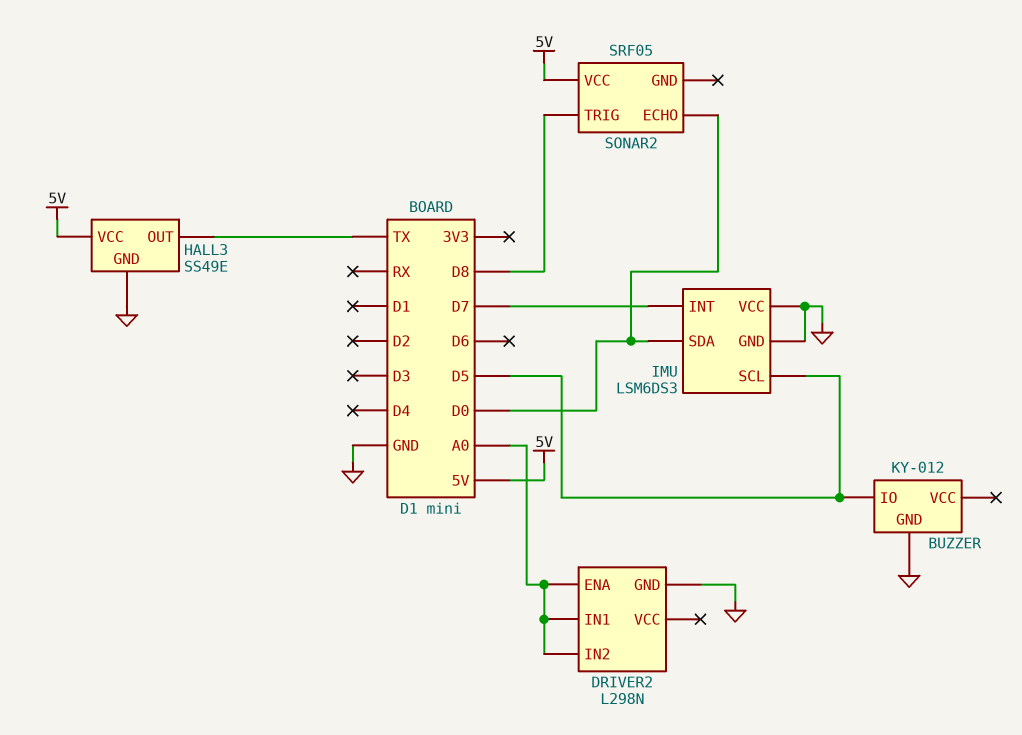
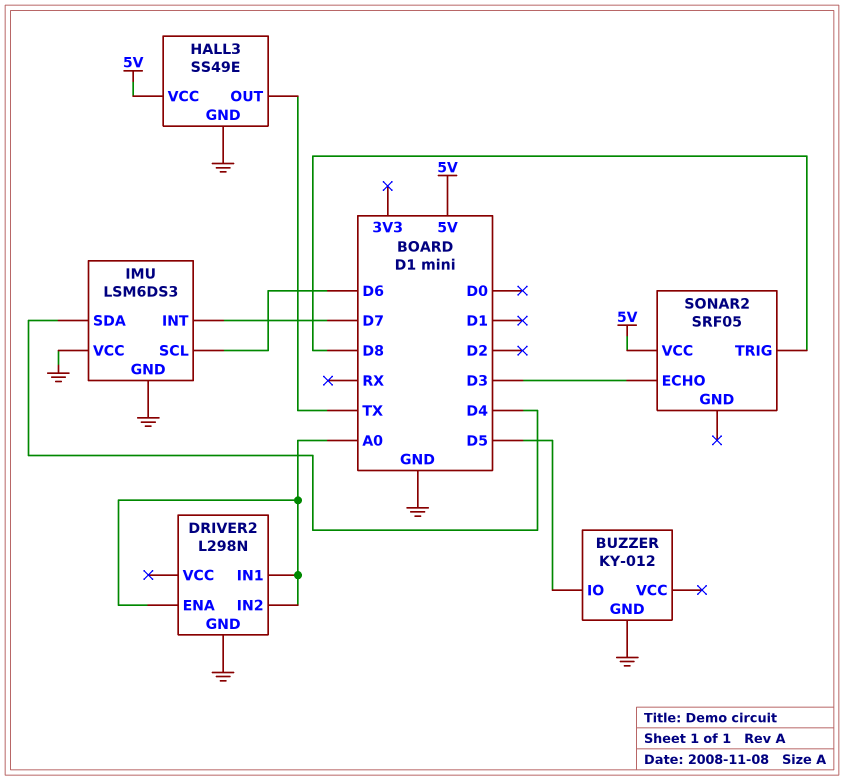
IMU pin SCL: D5 -> D6
IMU pin SDA: D0 -> D4
SONAR2 pin ECHO: D0 -> D3

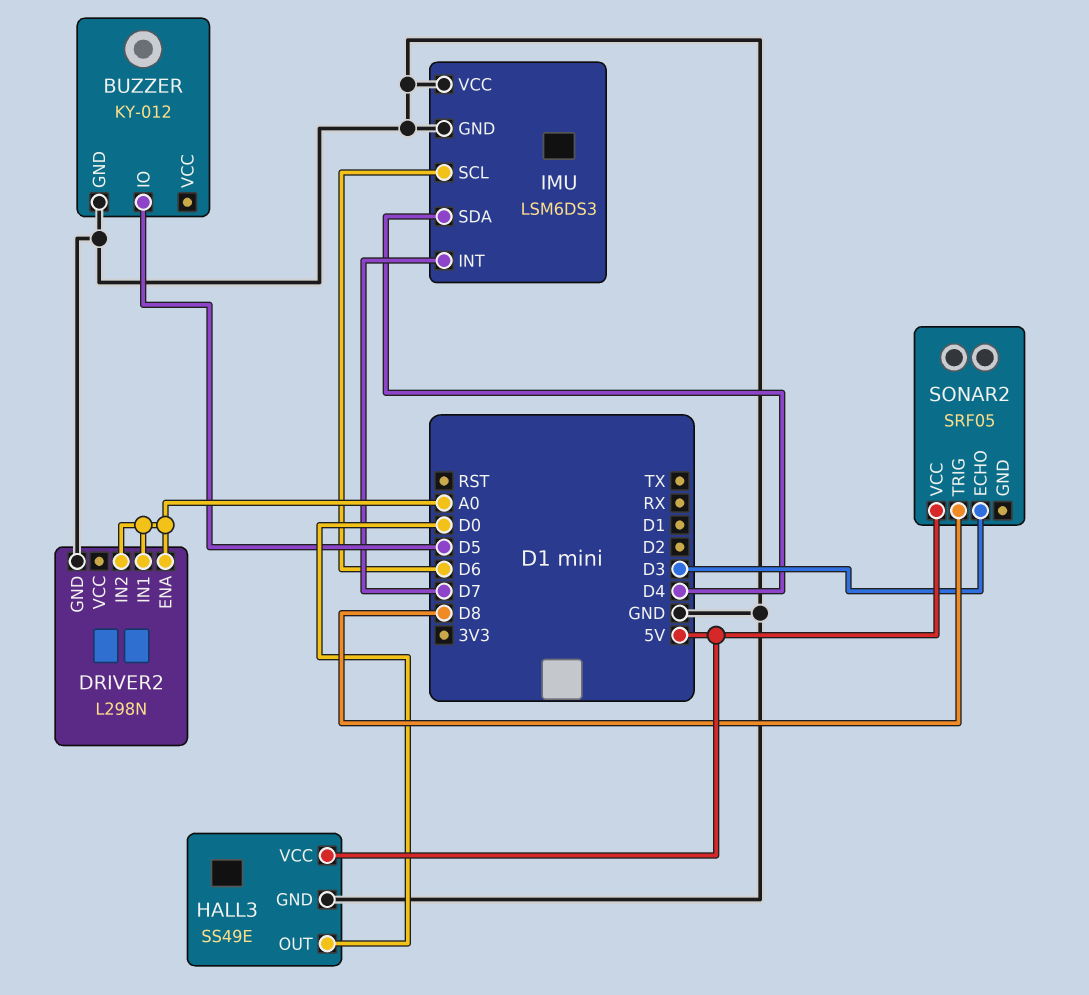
HALL3 pin OUT: TX -> D0

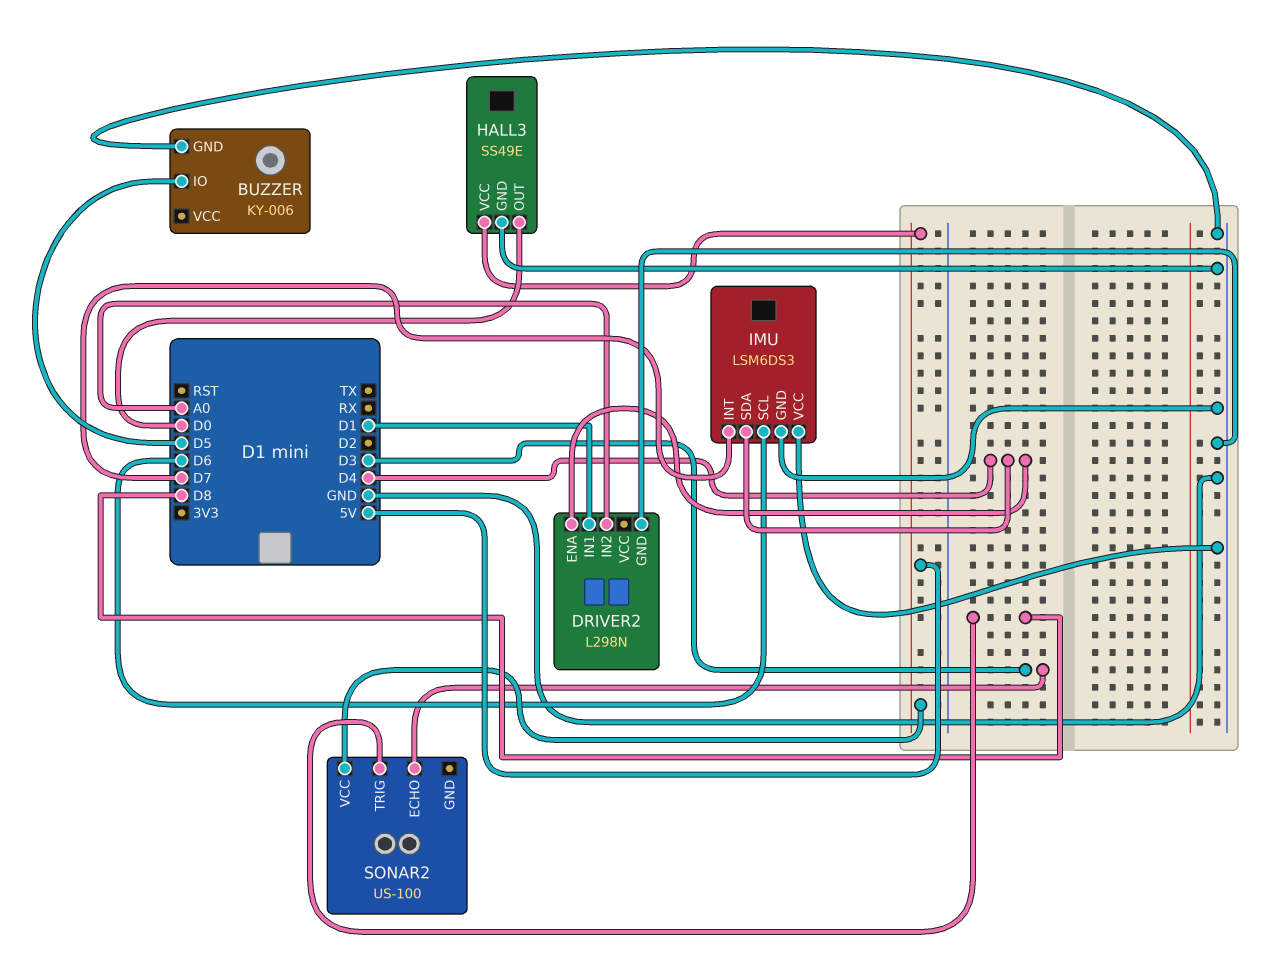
BUZZER: KY-012 -> KY-006
DRIVER2 pin ENA: A0 -> D4
DRIVER2 pin IN1: A0 -> D1
SONAR2: SRF05 -> US-100

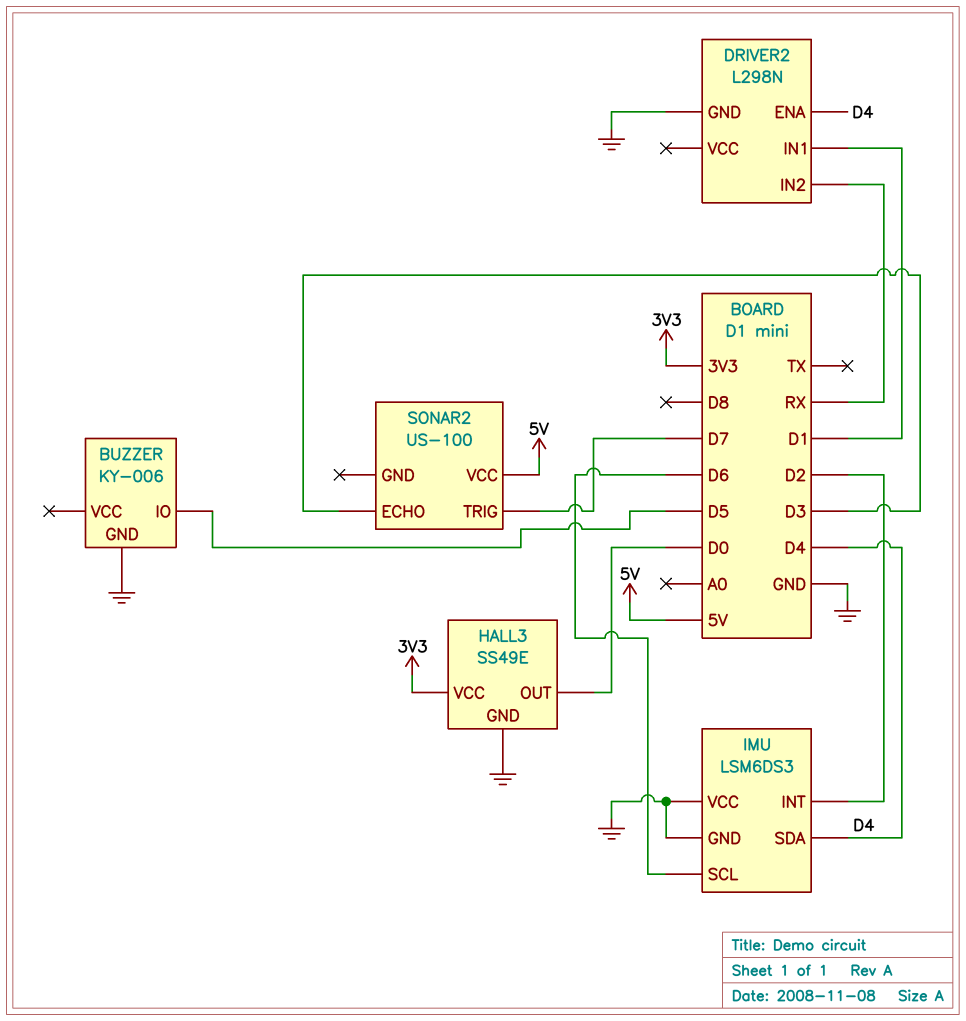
DRIVER2 pin IN2: A0 -> RX
HALL3 pin VCC: 5V -> 3V3
IMU pin INT: D7 -> D2
SONAR2 pin TRIG: D8 -> D7

